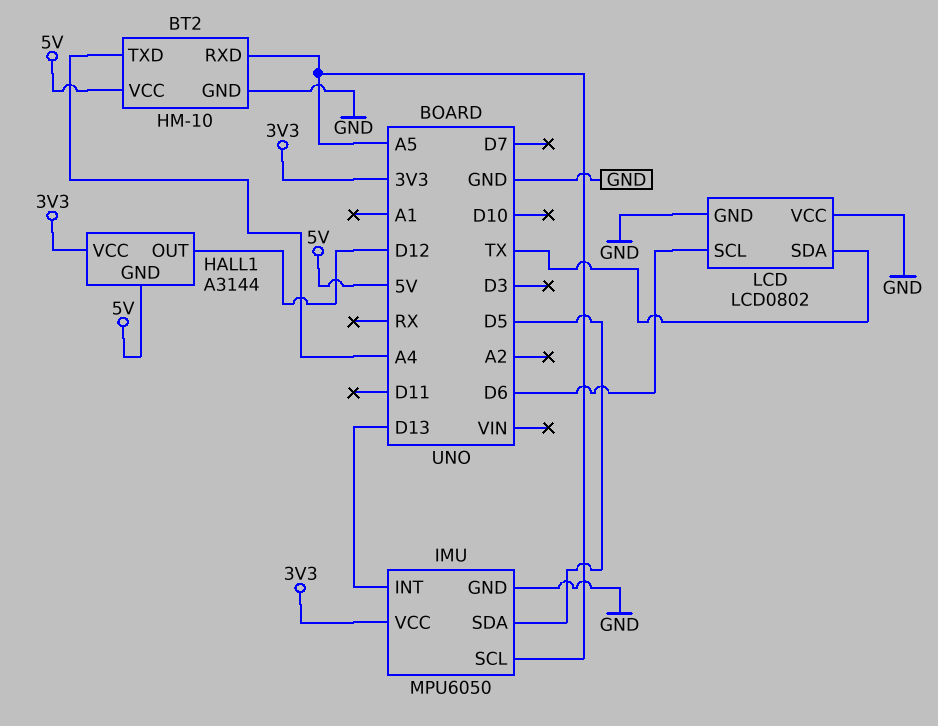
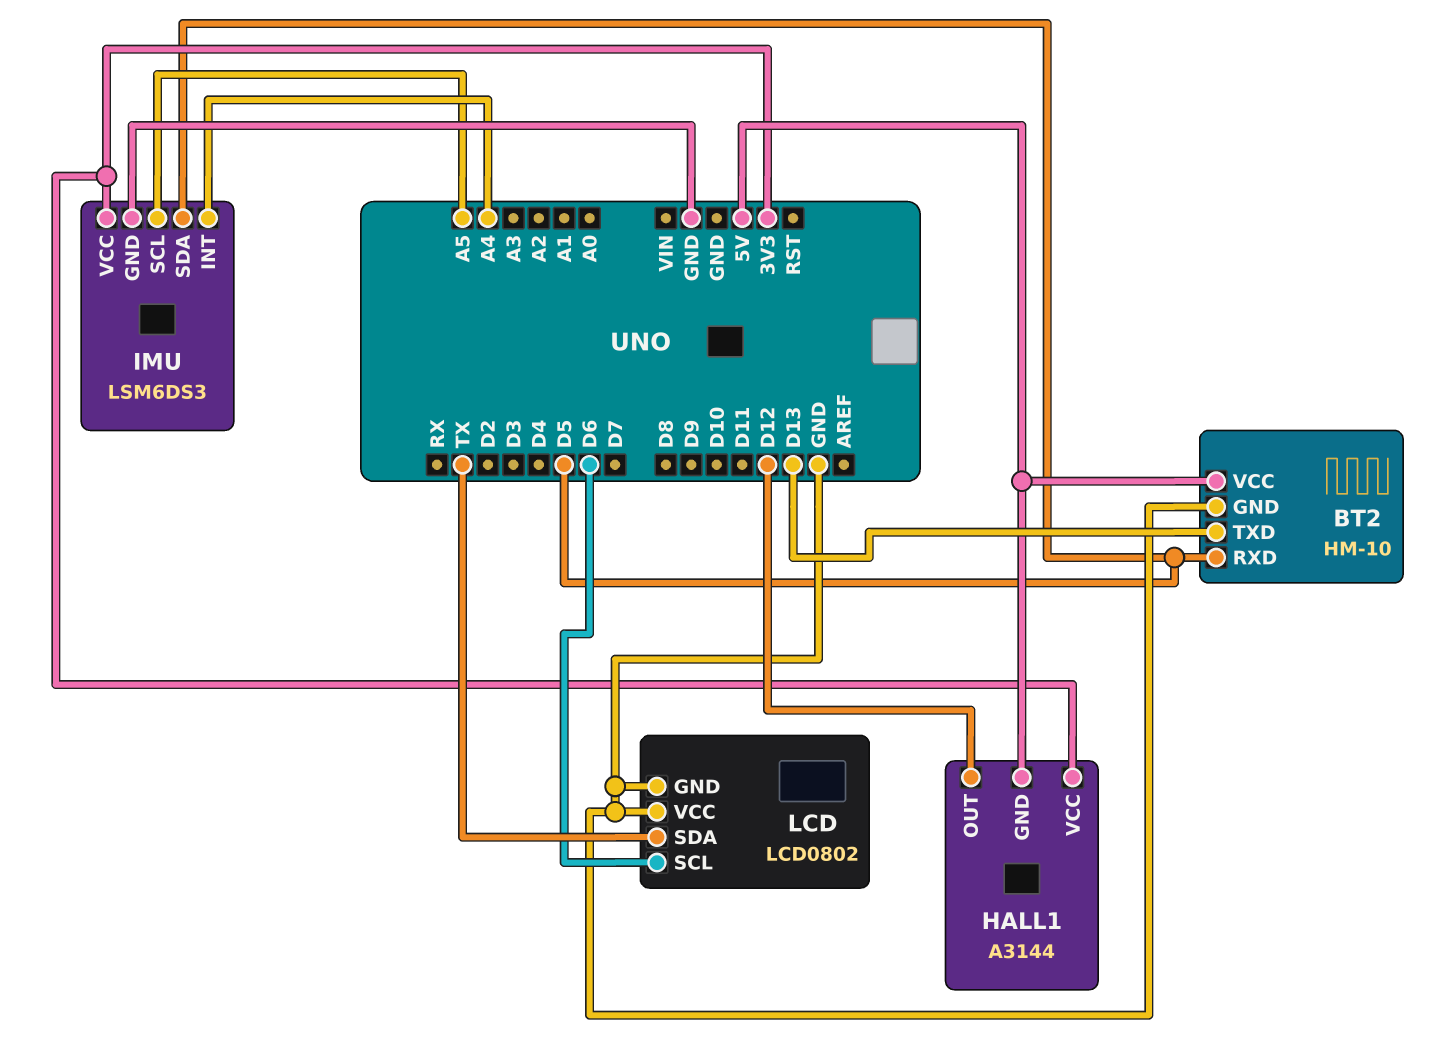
BT2 pin RXD: A5 -> D5
BT2 pin TXD: A4 -> D13
IMU: MPU6050 -> LSM6DS3
IMU pin INT: D13 -> A4

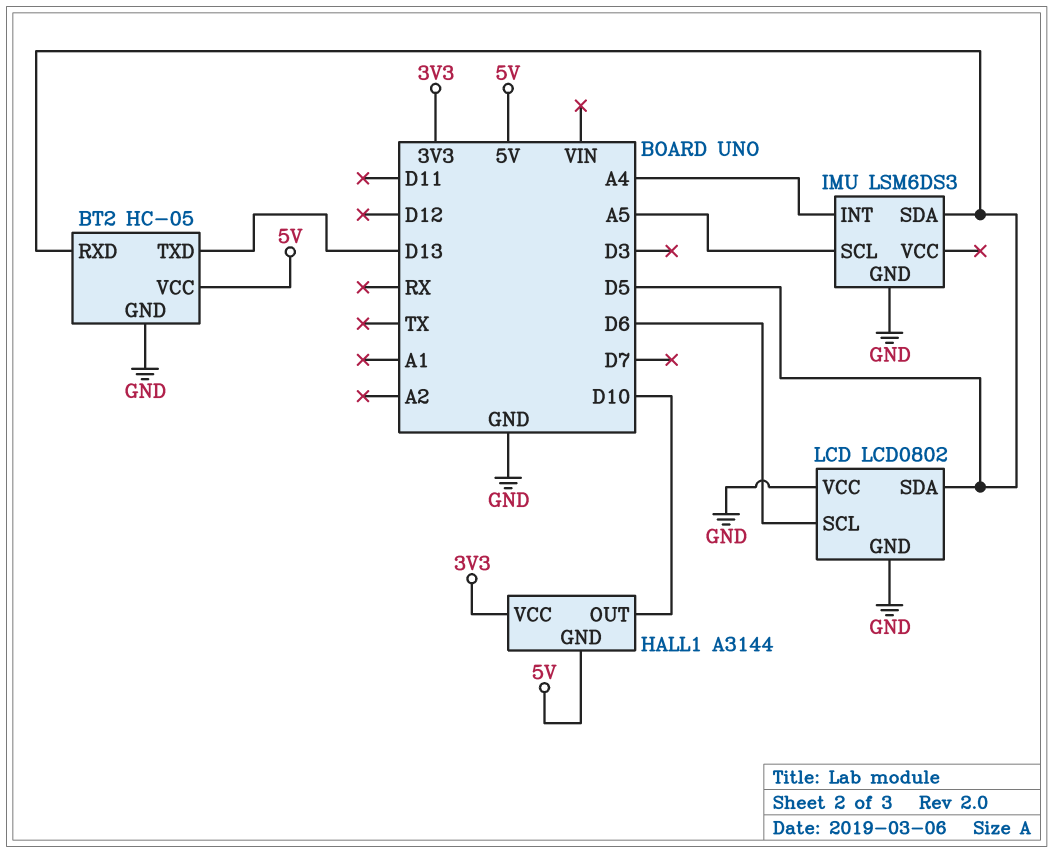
BT2: HM-10 -> HC-05
HALL1 pin OUT: D12 -> D10
IMU pin VCC: 3V3 -> none
LCD pin SDA: TX -> D5

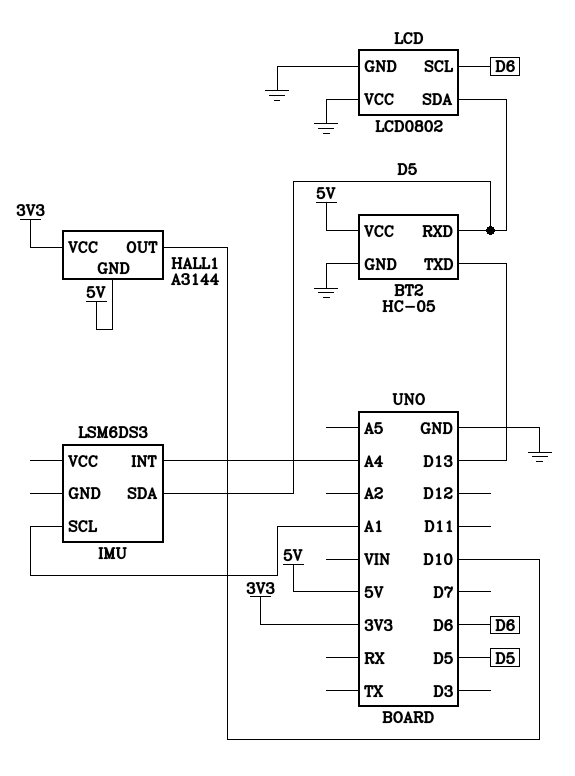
IMU pin GND: GND -> none
IMU pin SCL: A5 -> A1

